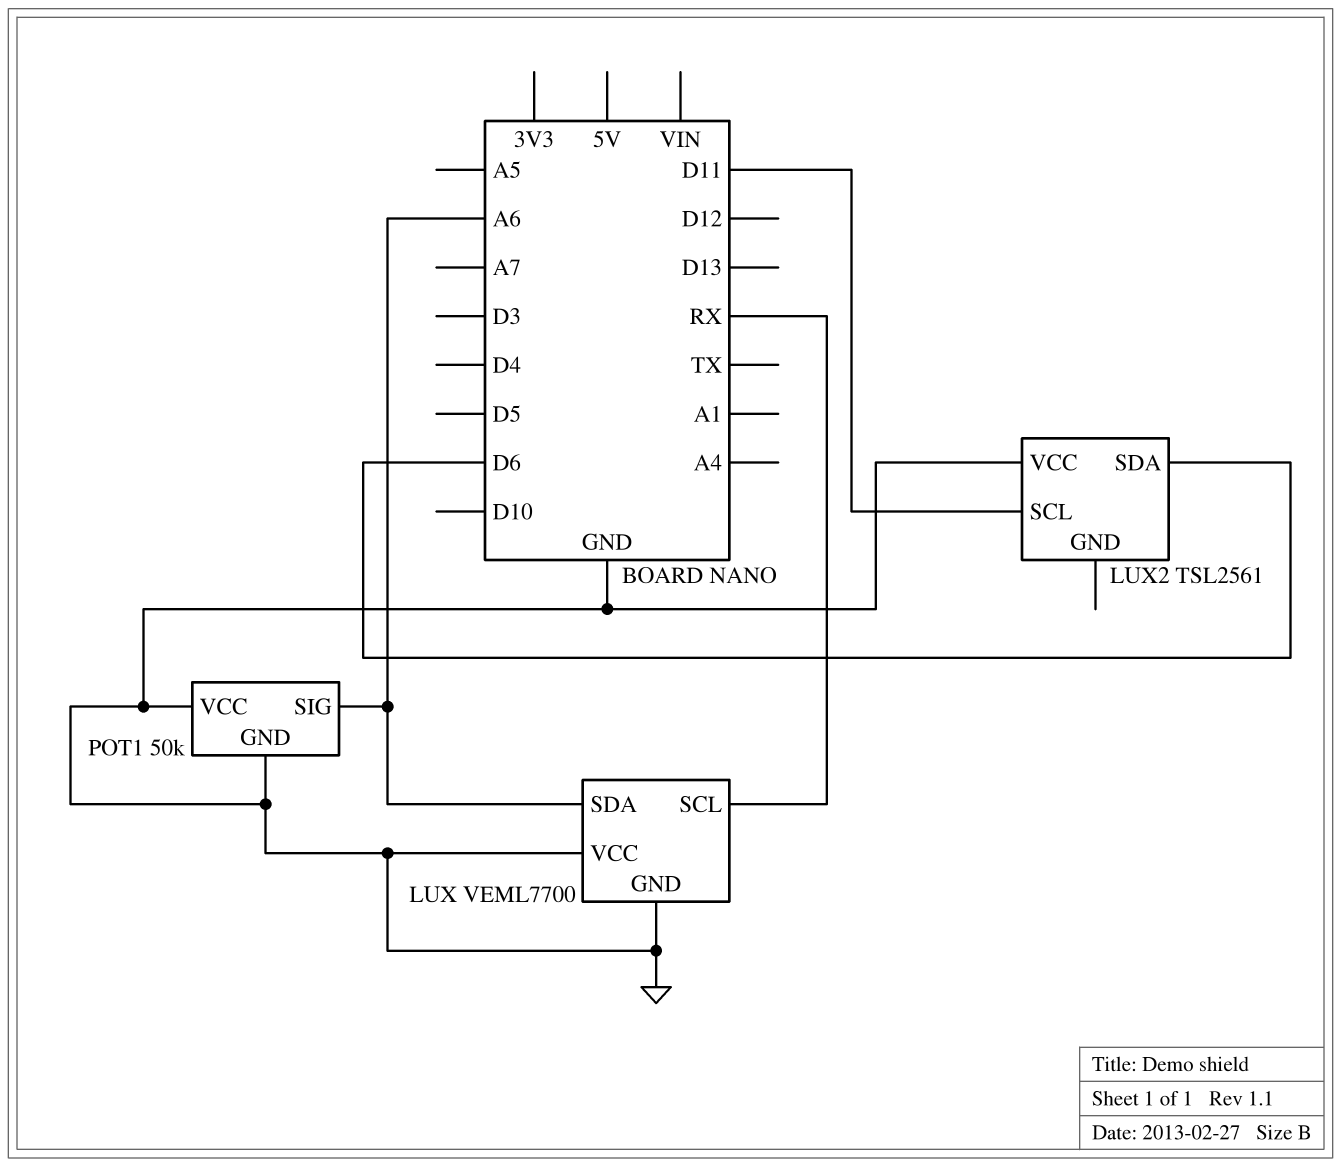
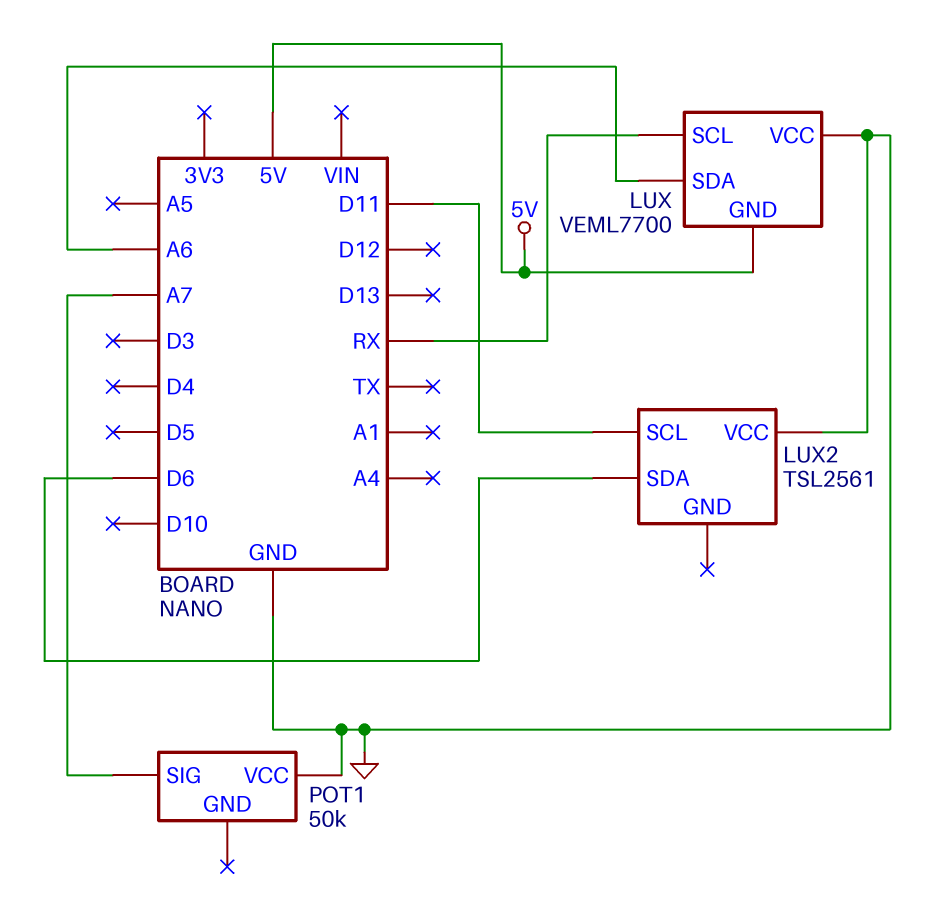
LUX pin GND: GND -> 5V
POT1 pin GND: GND -> none
POT1 pin SIG: A6 -> A7

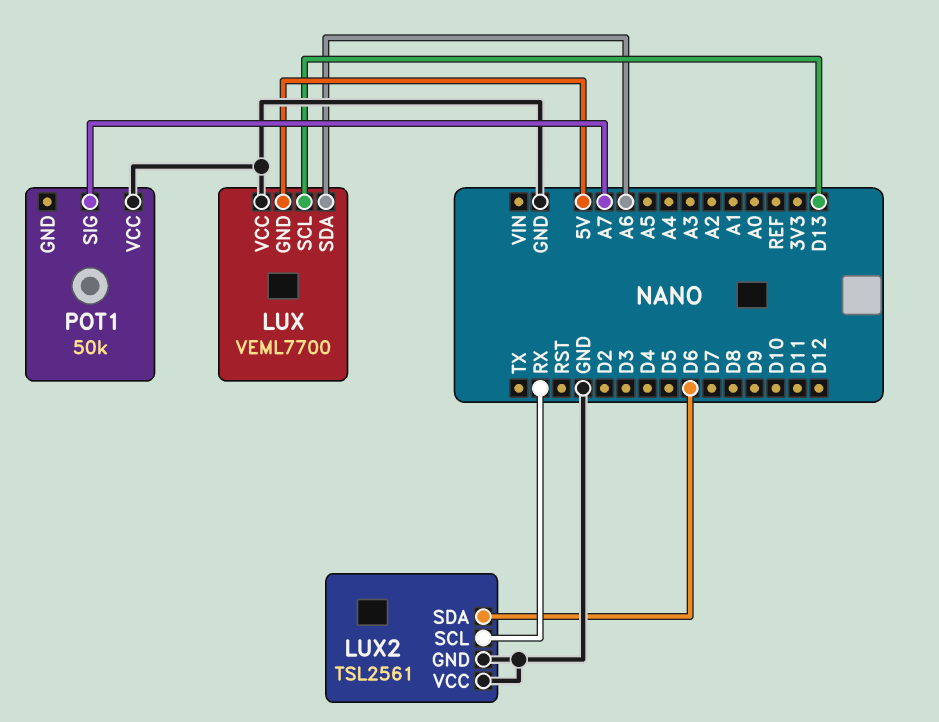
LUX pin SCL: RX -> D13
LUX2 pin GND: none -> GND
LUX2 pin SCL: D11 -> RX

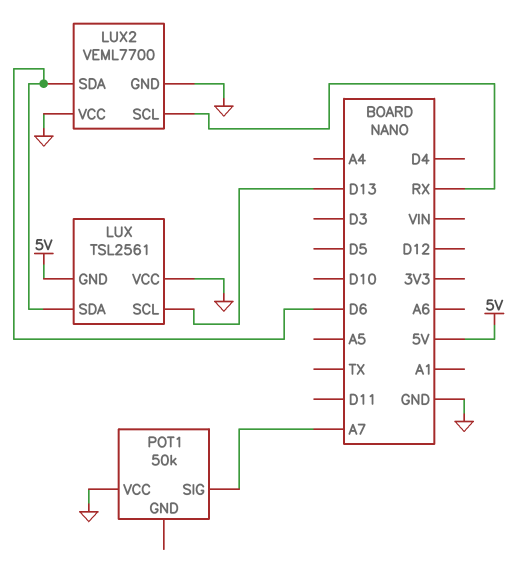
LUX: VEML7700 -> TSL2561
LUX pin SDA: A6 -> D6
LUX2: TSL2561 -> VEML7700

